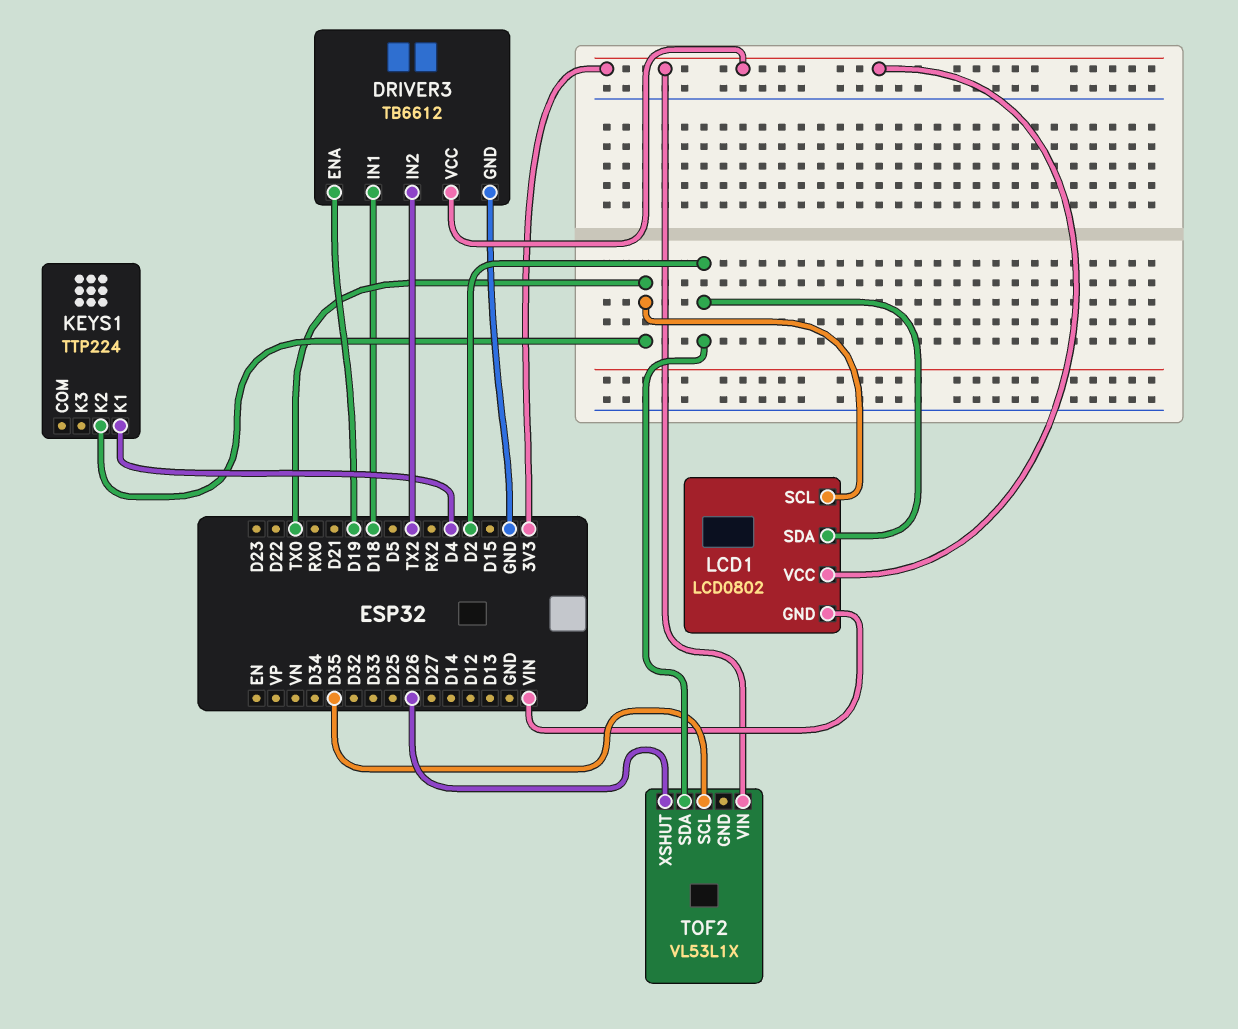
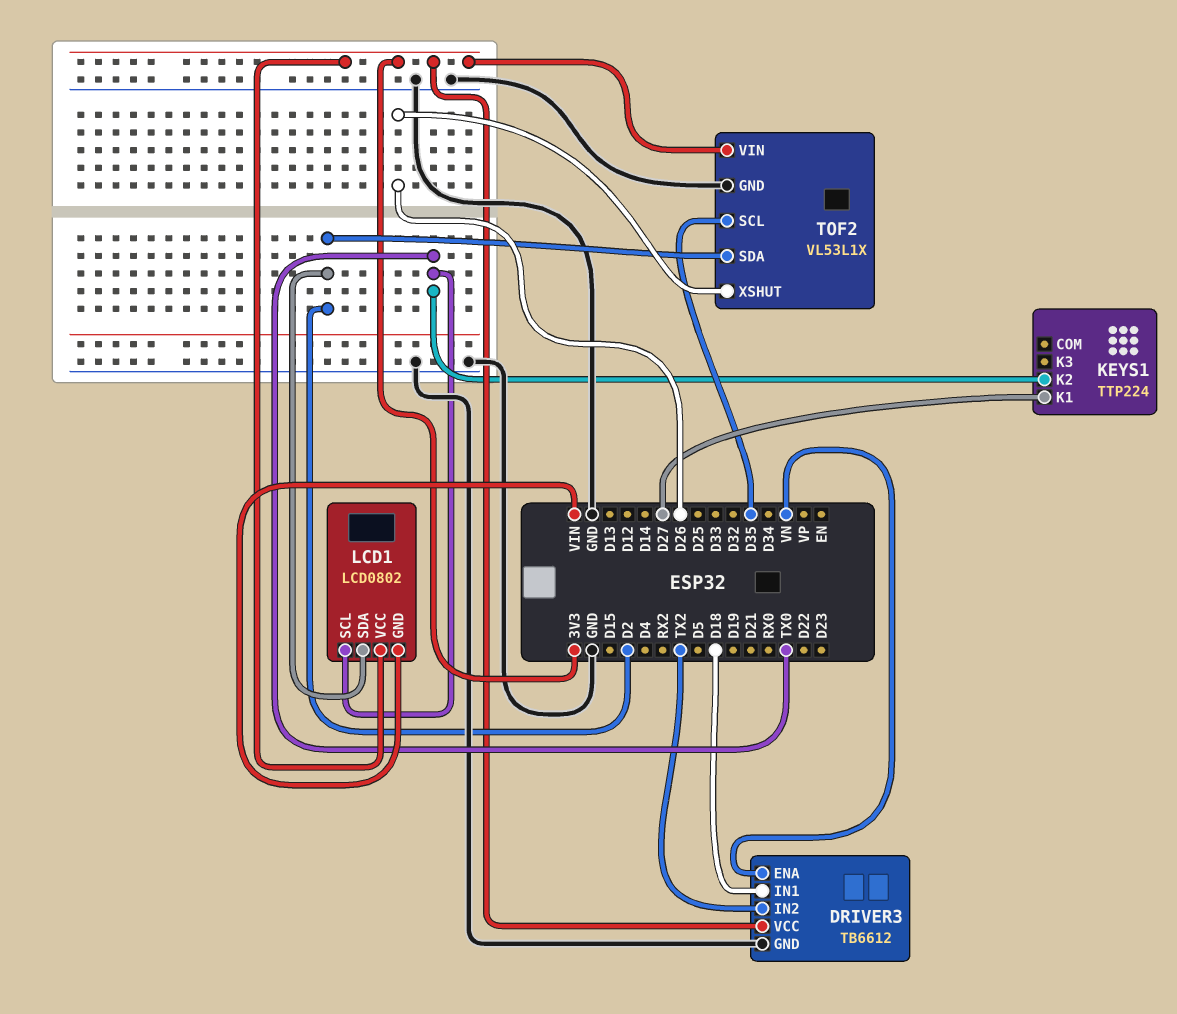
DRIVER3 pin ENA: D19 -> VN
KEYS1 pin K1: D4 -> D27
TOF2 pin GND: none -> GND

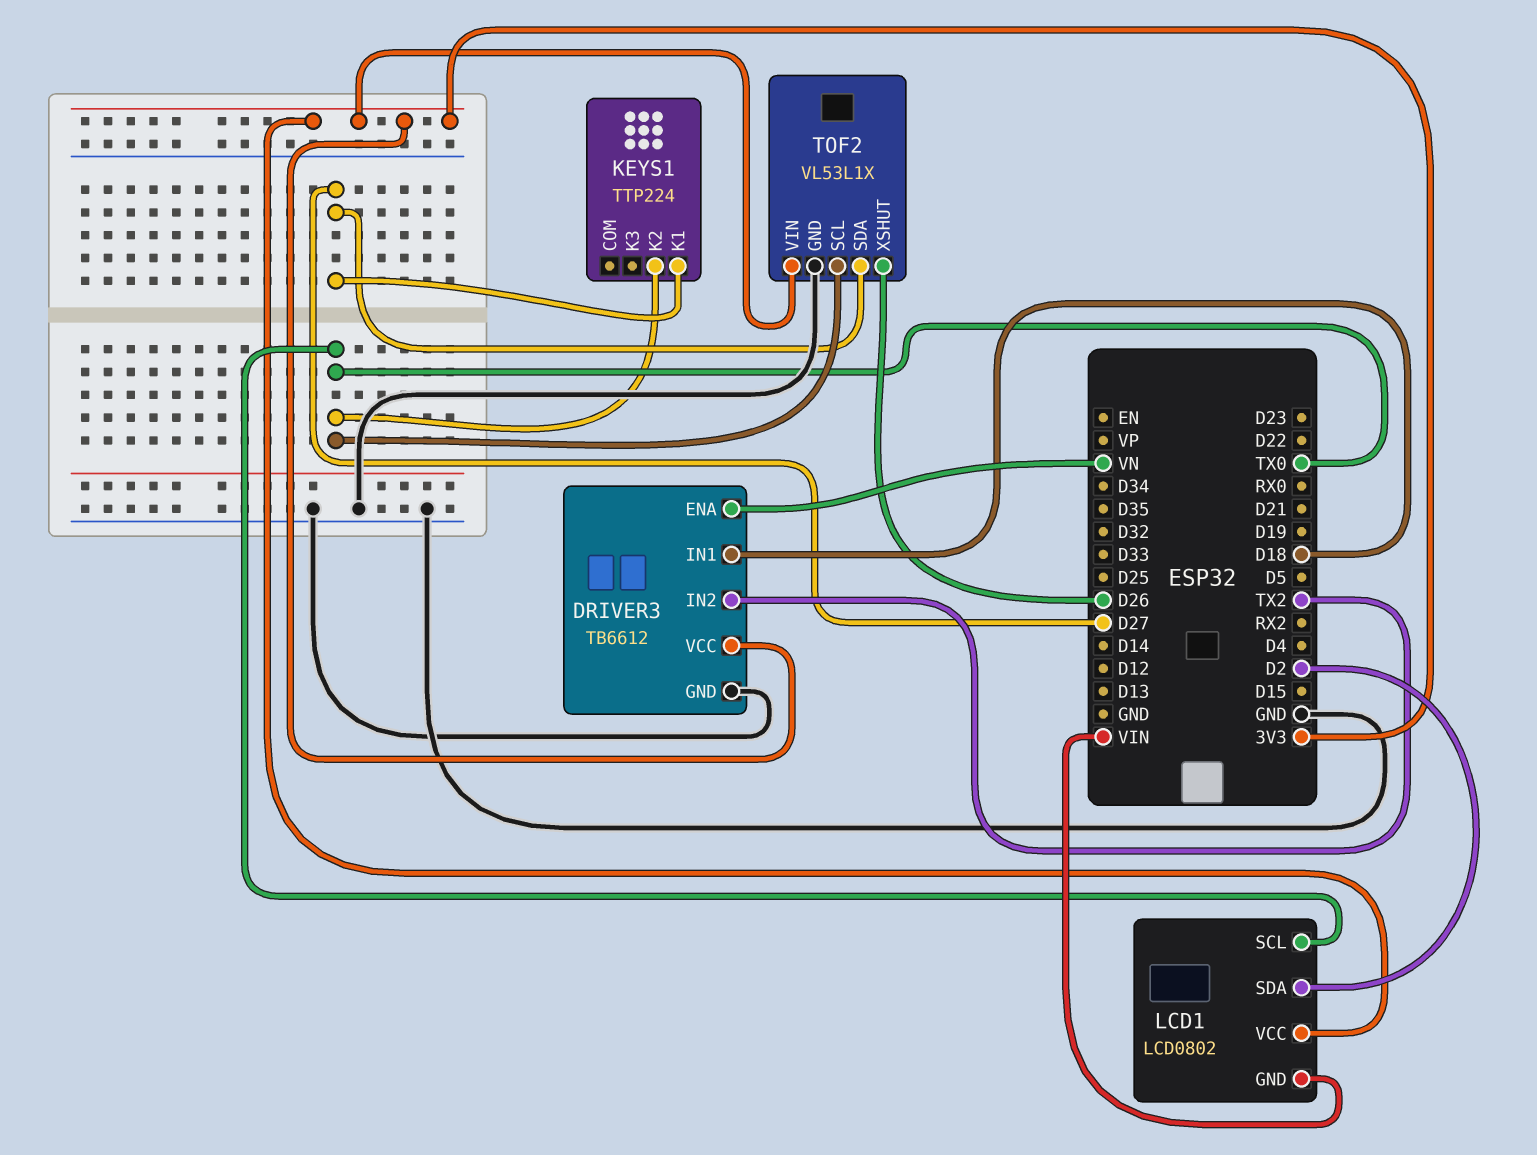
TOF2 pin SCL: D35 -> TX0
TOF2 pin SDA: D2 -> D27

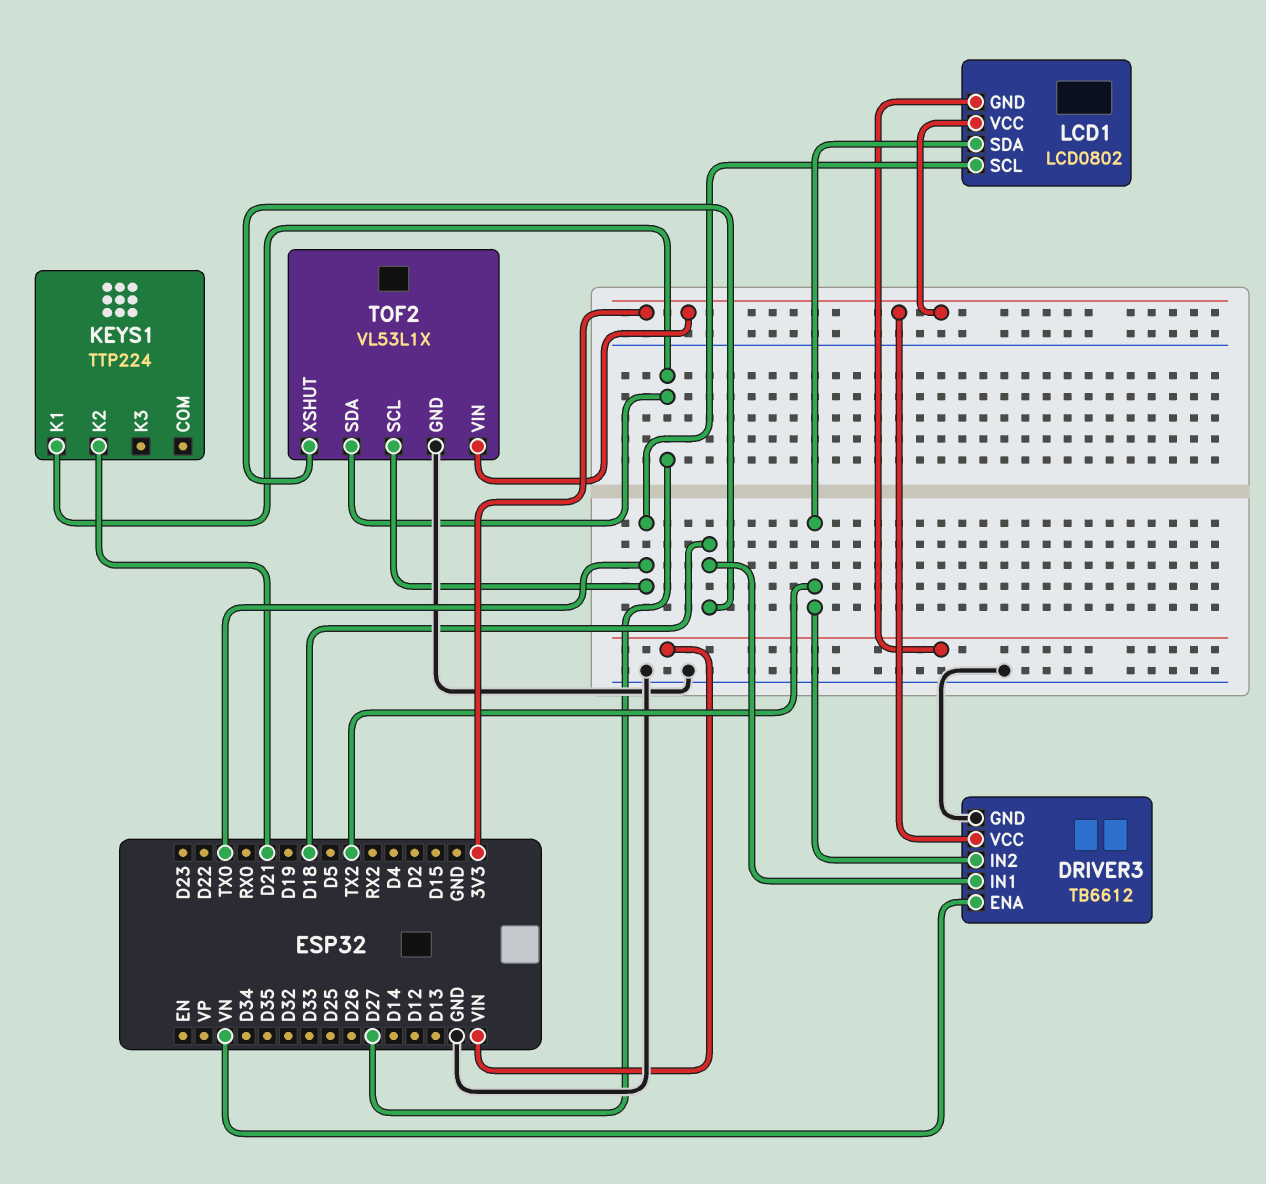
KEYS1 pin K2: TX0 -> D21
LCD1 pin SDA: D2 -> TX2
TOF2 pin XSHUT: D26 -> D18

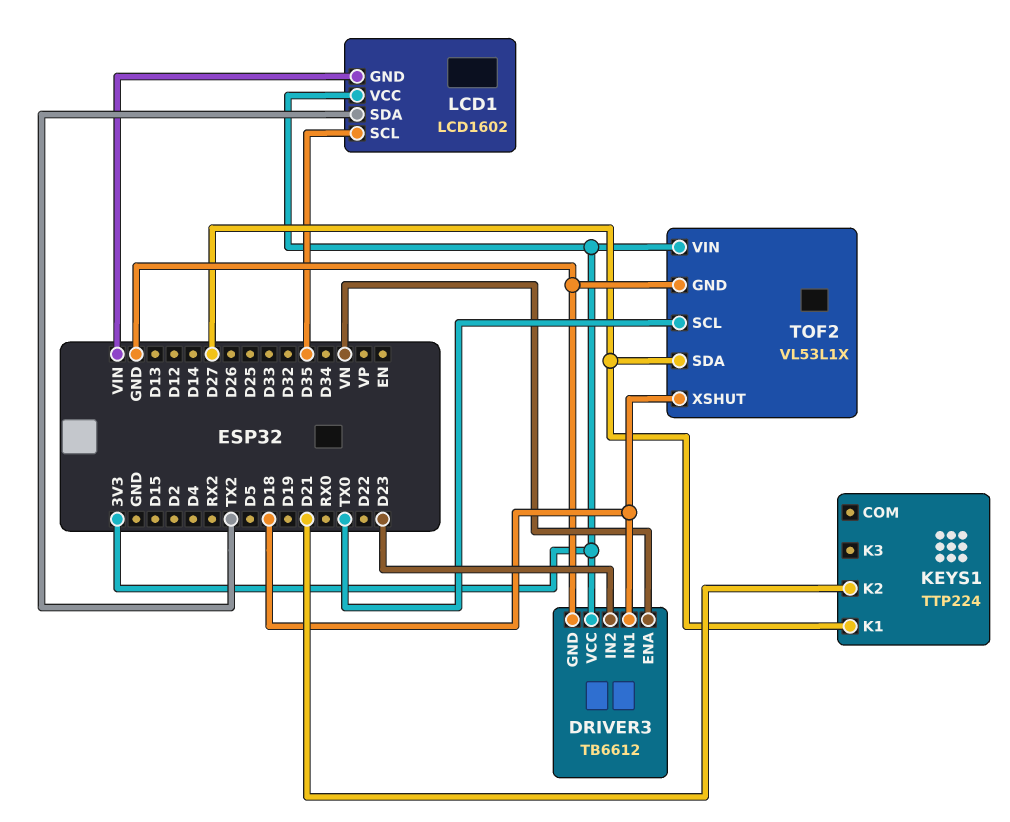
DRIVER3 pin IN2: TX2 -> D23
LCD1: LCD0802 -> LCD1602
LCD1 pin SCL: TX0 -> D35

